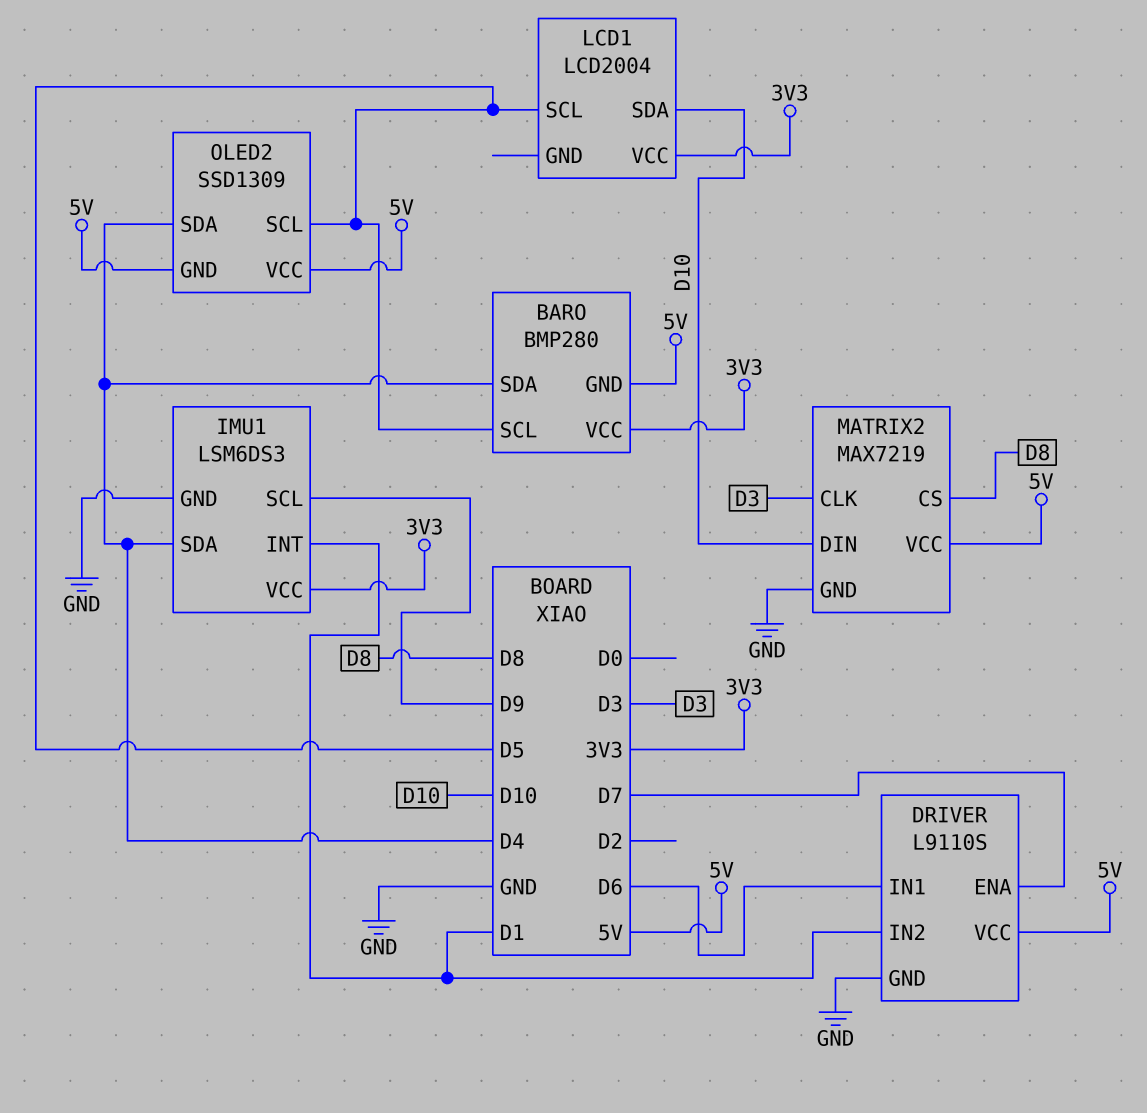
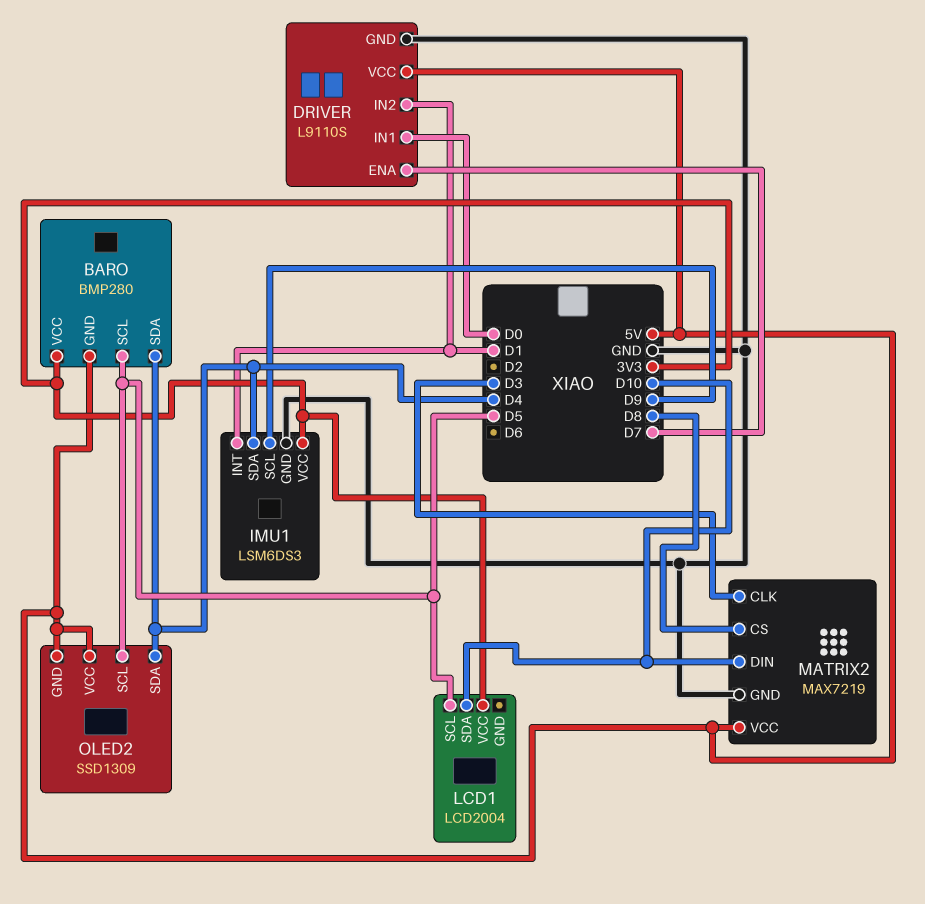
DRIVER pin IN1: D6 -> D0

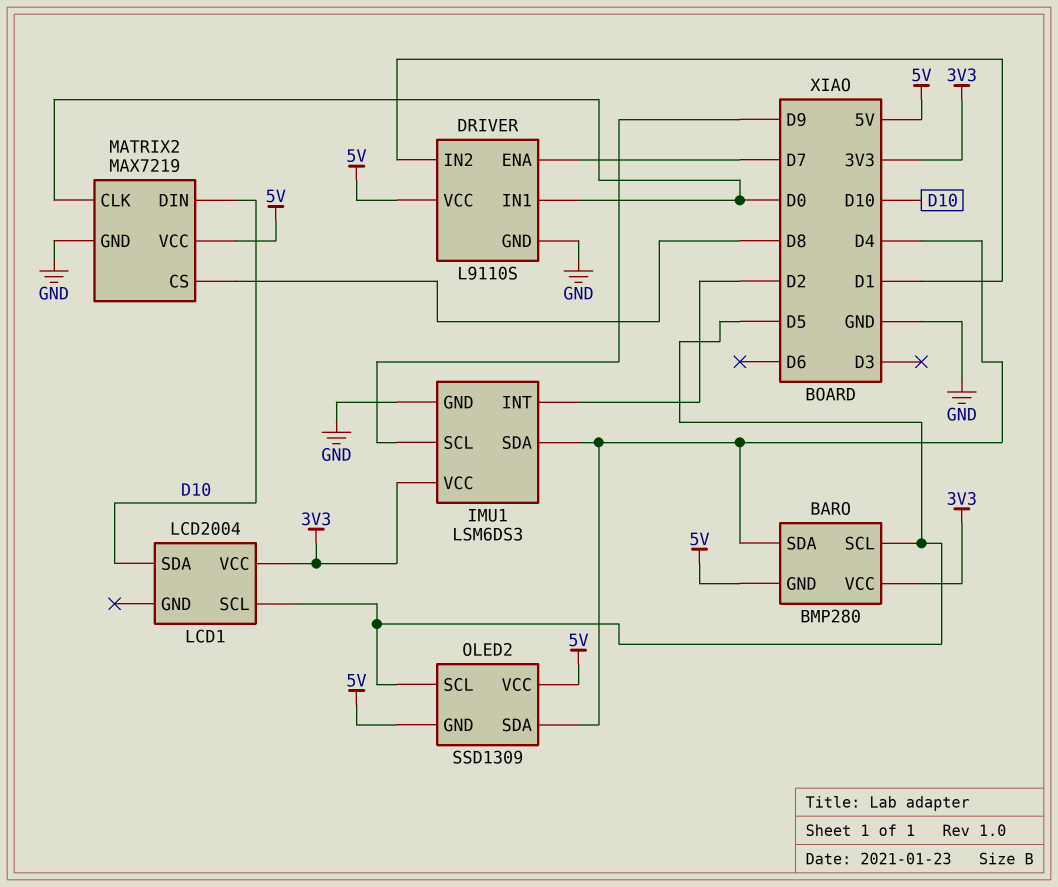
IMU1 pin INT: D1 -> D2
MATRIX2 pin CLK: D3 -> D0

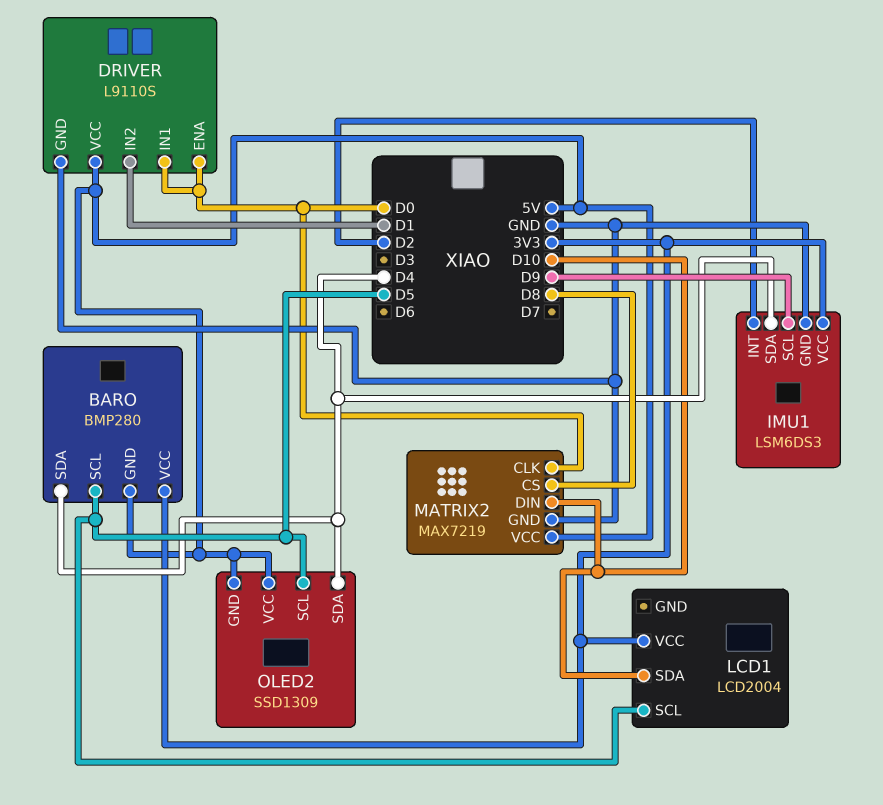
DRIVER pin ENA: D7 -> D0

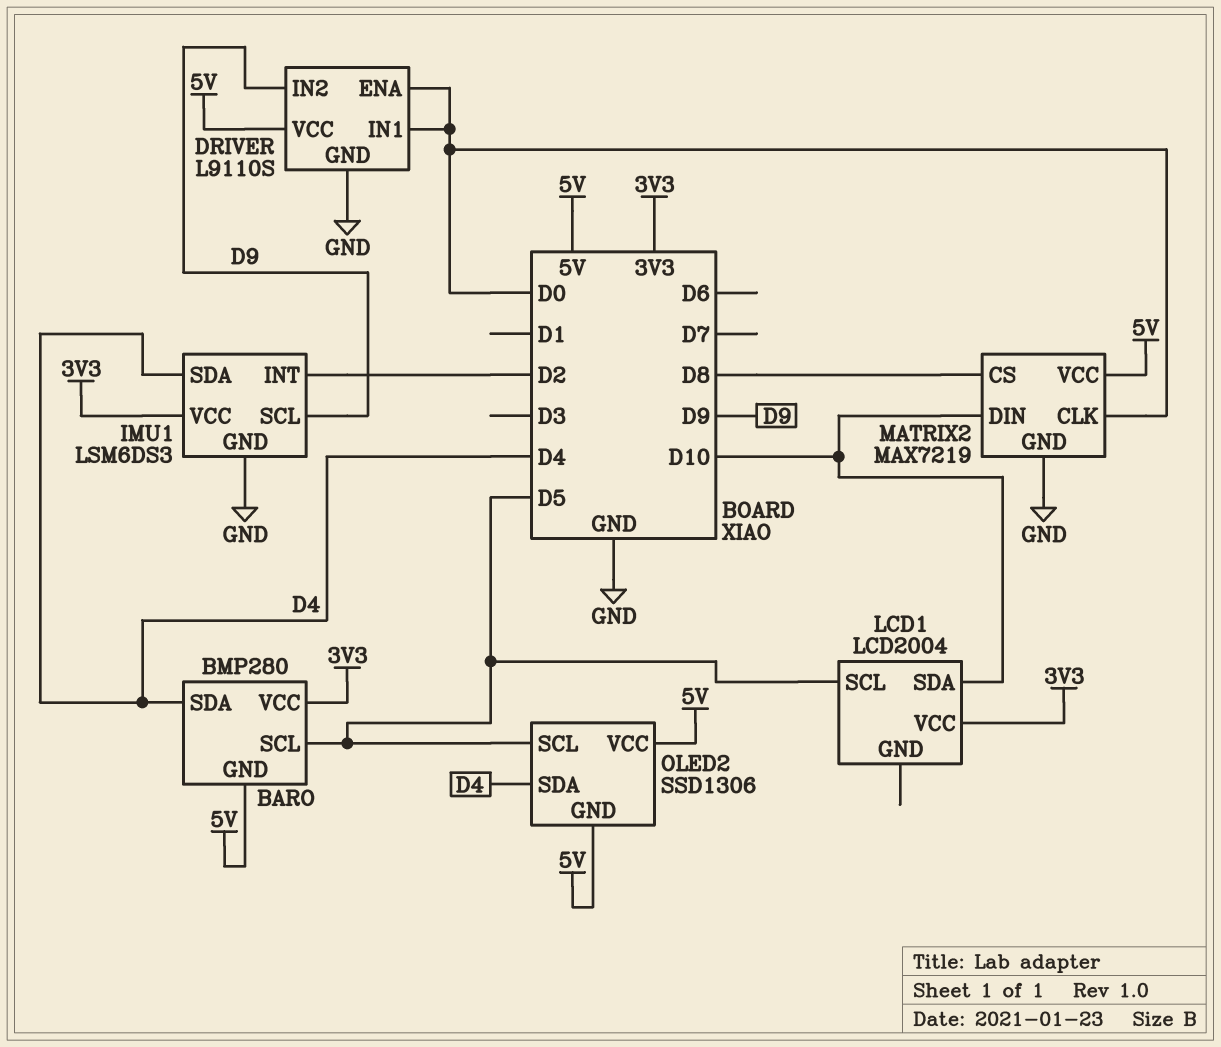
DRIVER pin IN2: D1 -> D9
OLED2: SSD1309 -> SSD1306

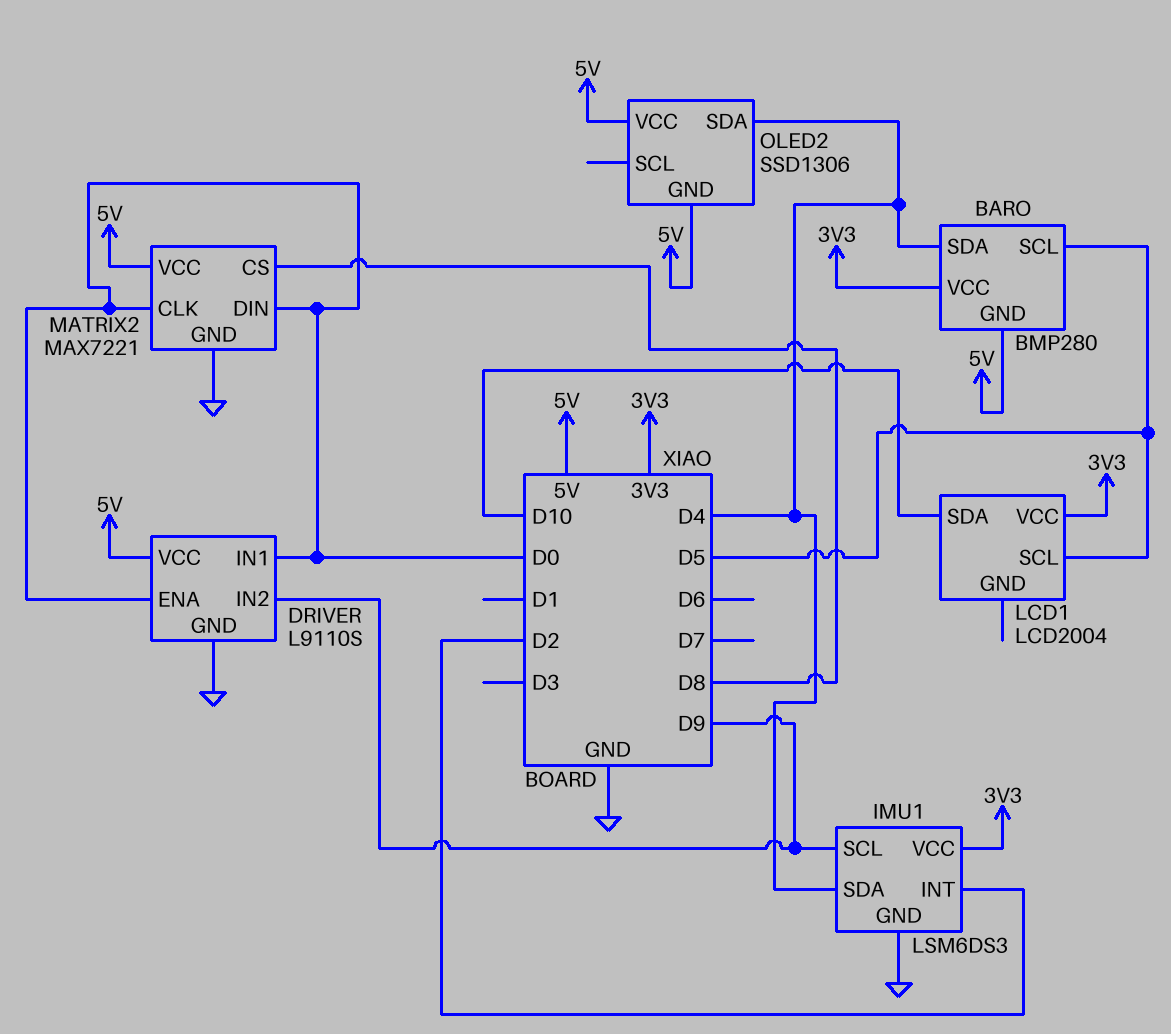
MATRIX2: MAX7219 -> MAX7221
MATRIX2 pin DIN: D10 -> D0
OLED2 pin SCL: D5 -> none

